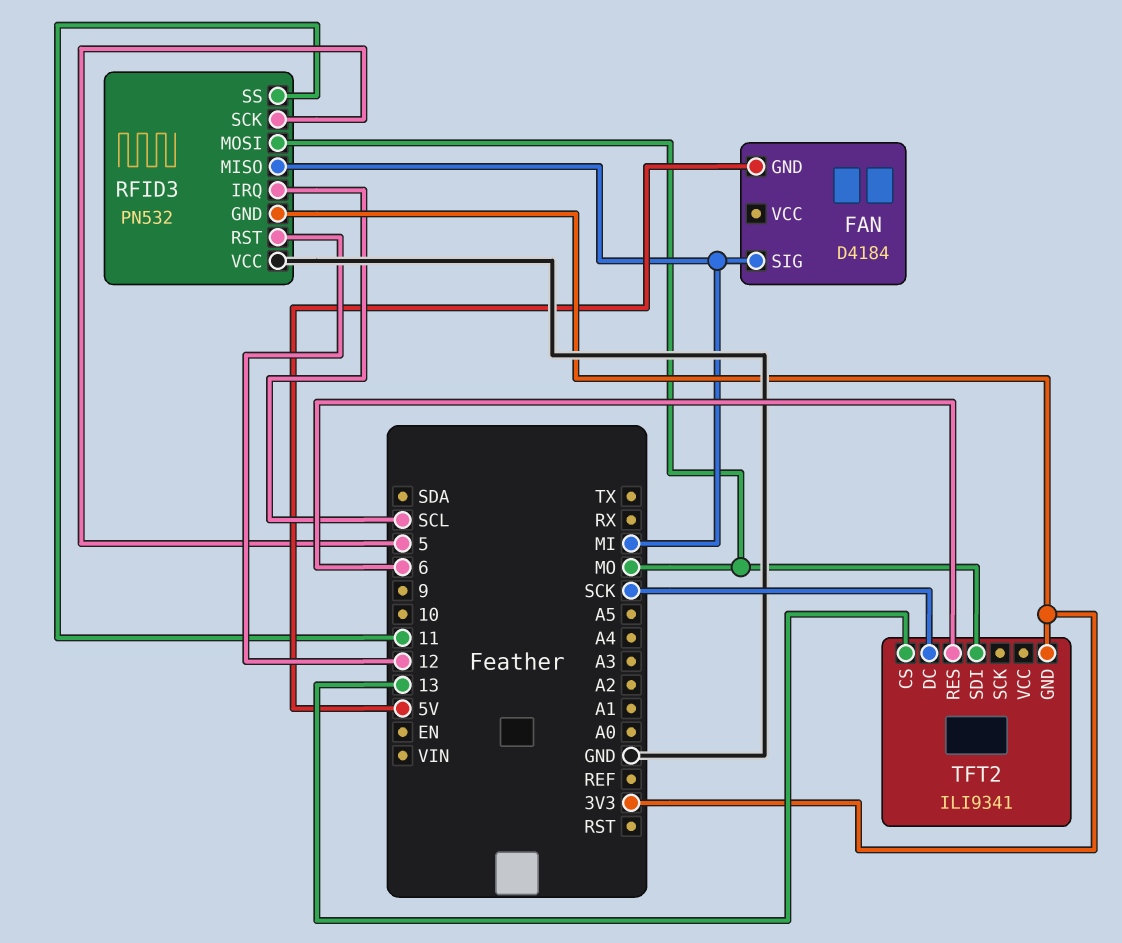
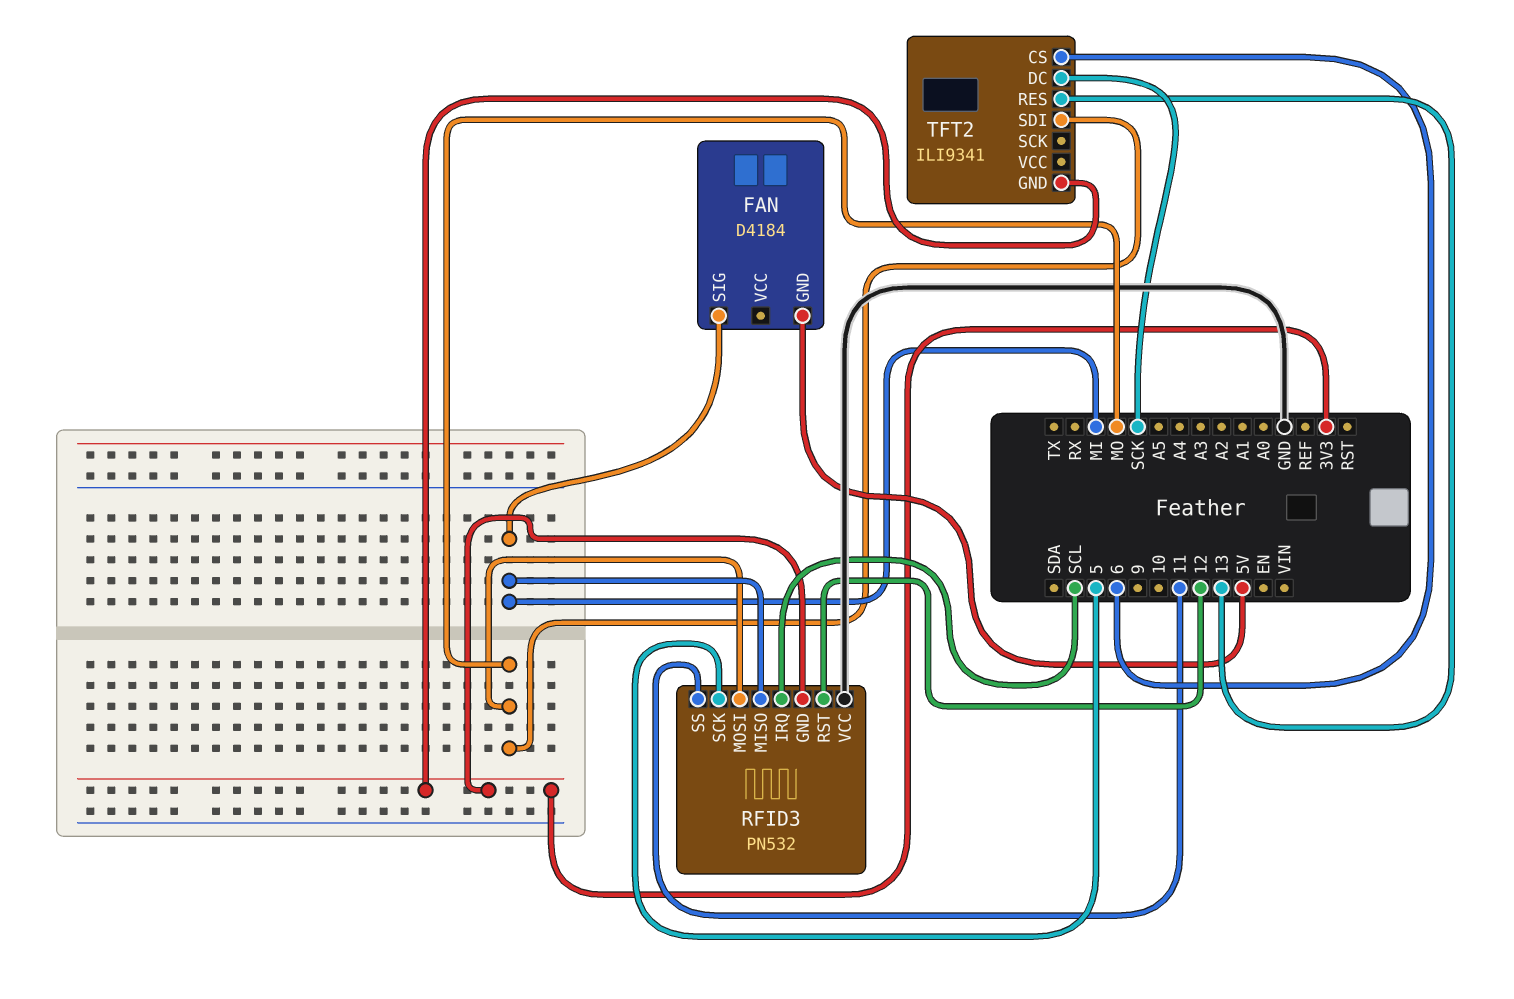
TFT2 pin CS: 13 -> 6
TFT2 pin RES: 6 -> 13

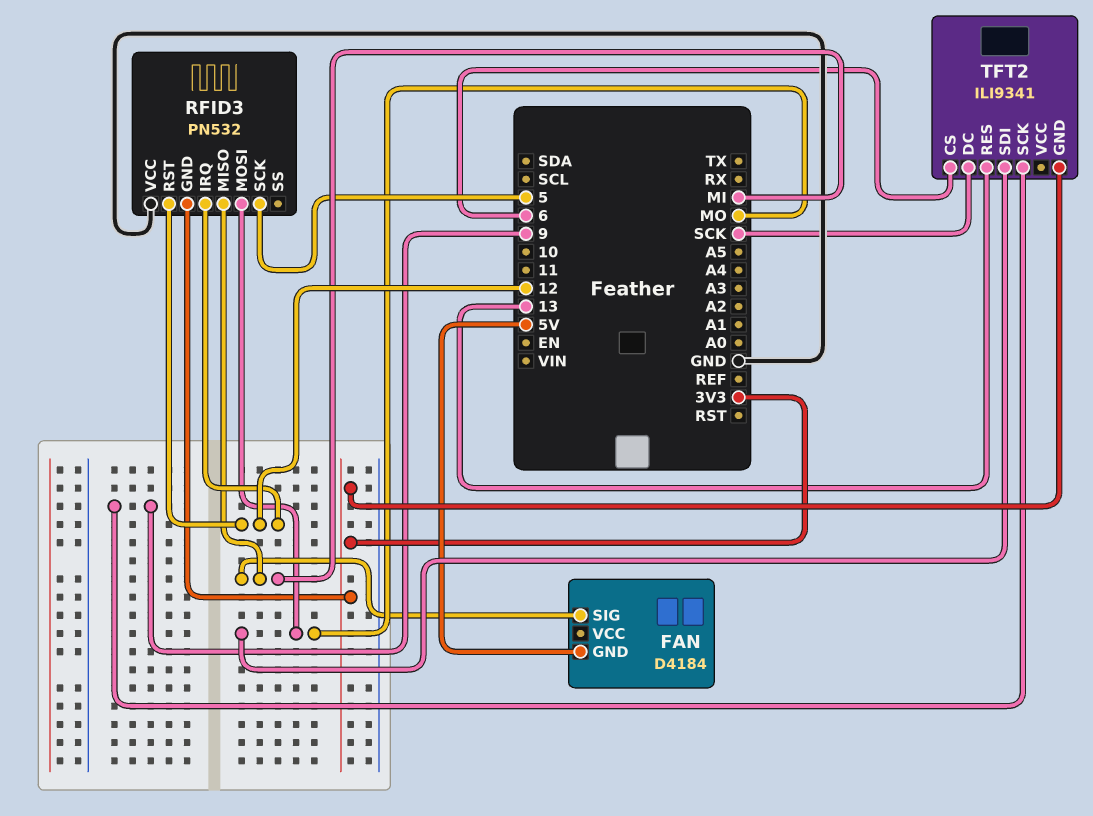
RFID3 pin IRQ: SCL -> 12
RFID3 pin SS: 11 -> none
TFT2 pin SCK: none -> 9

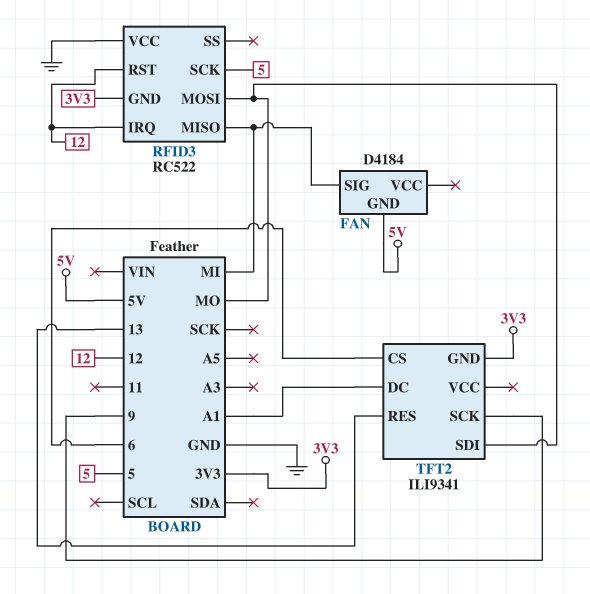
RFID3: PN532 -> RC522
TFT2 pin DC: SCK -> A1

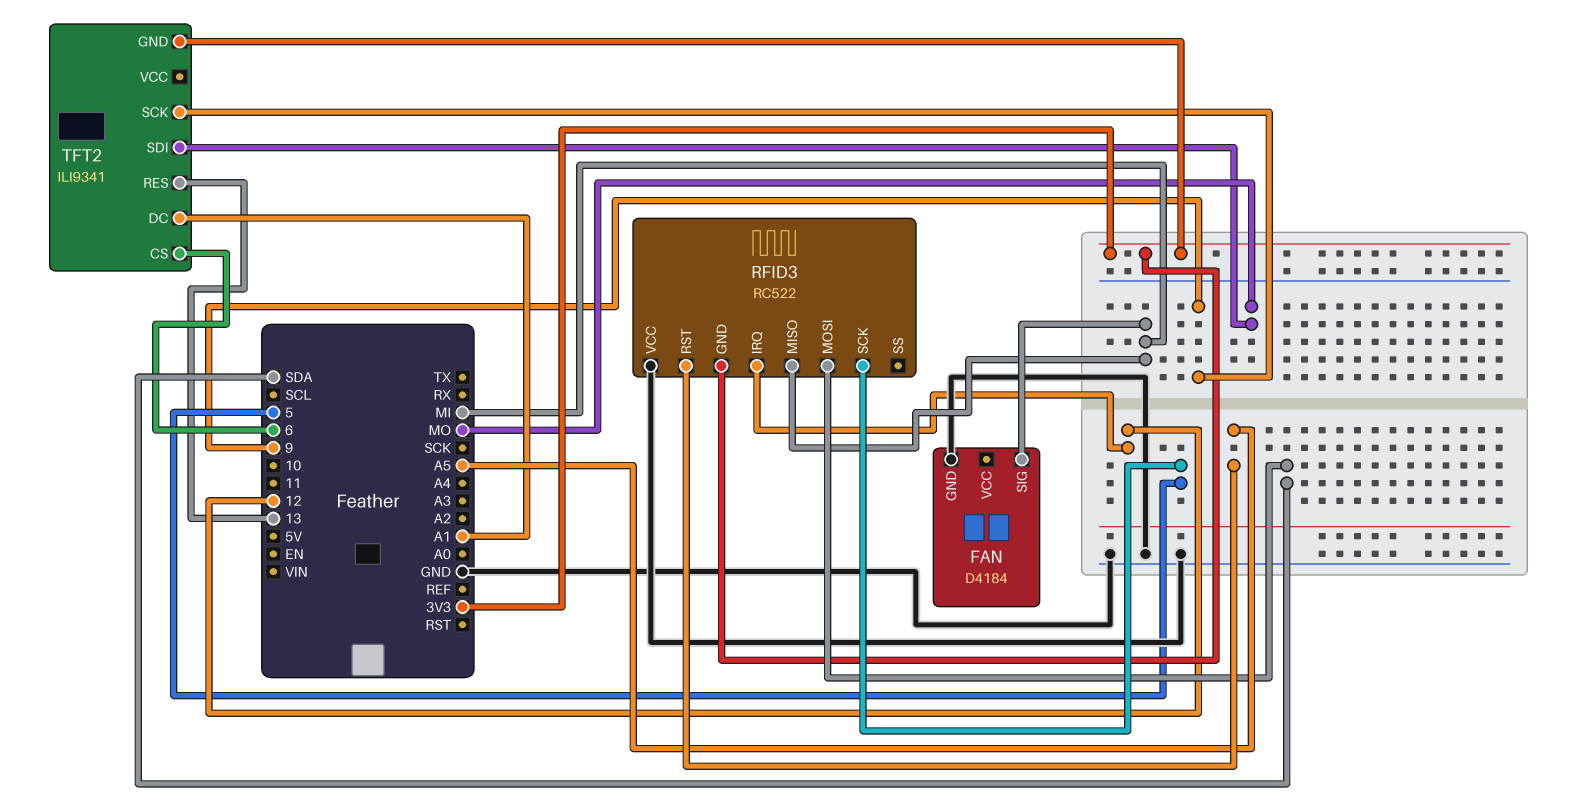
FAN pin GND: 5V -> GND
RFID3 pin MOSI: MO -> SDA
RFID3 pin RST: 12 -> A5

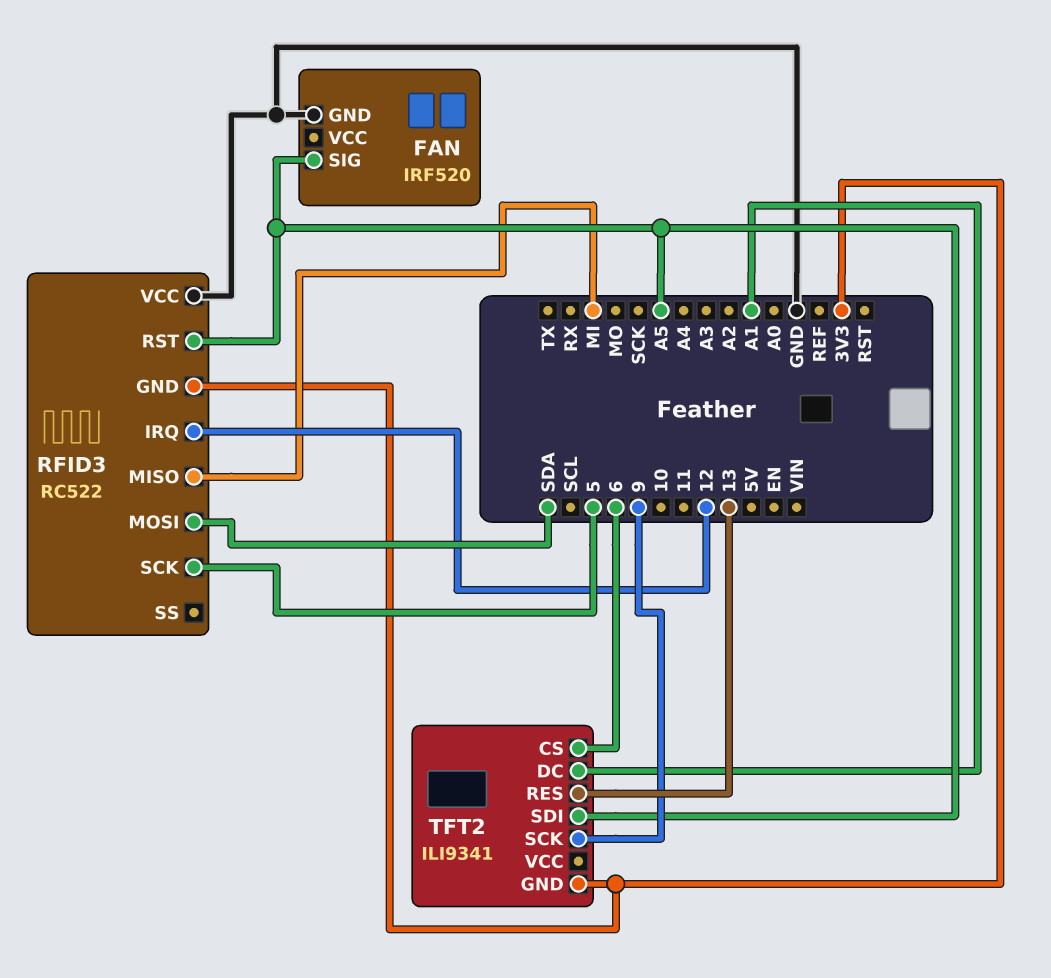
FAN: D4184 -> IRF520
FAN pin SIG: MI -> A5
TFT2 pin SDI: MO -> A5

